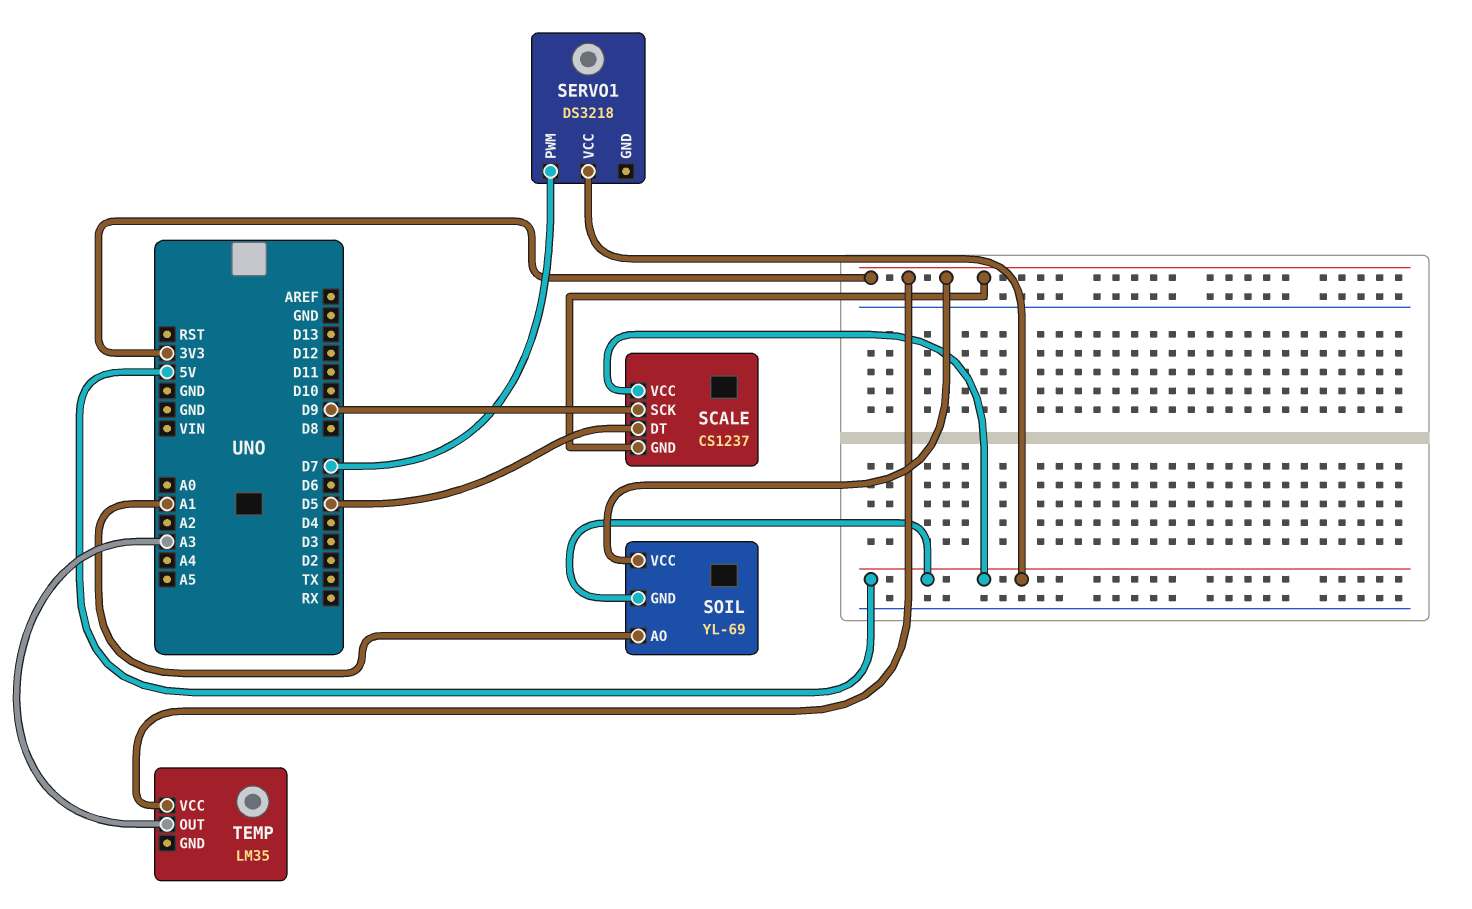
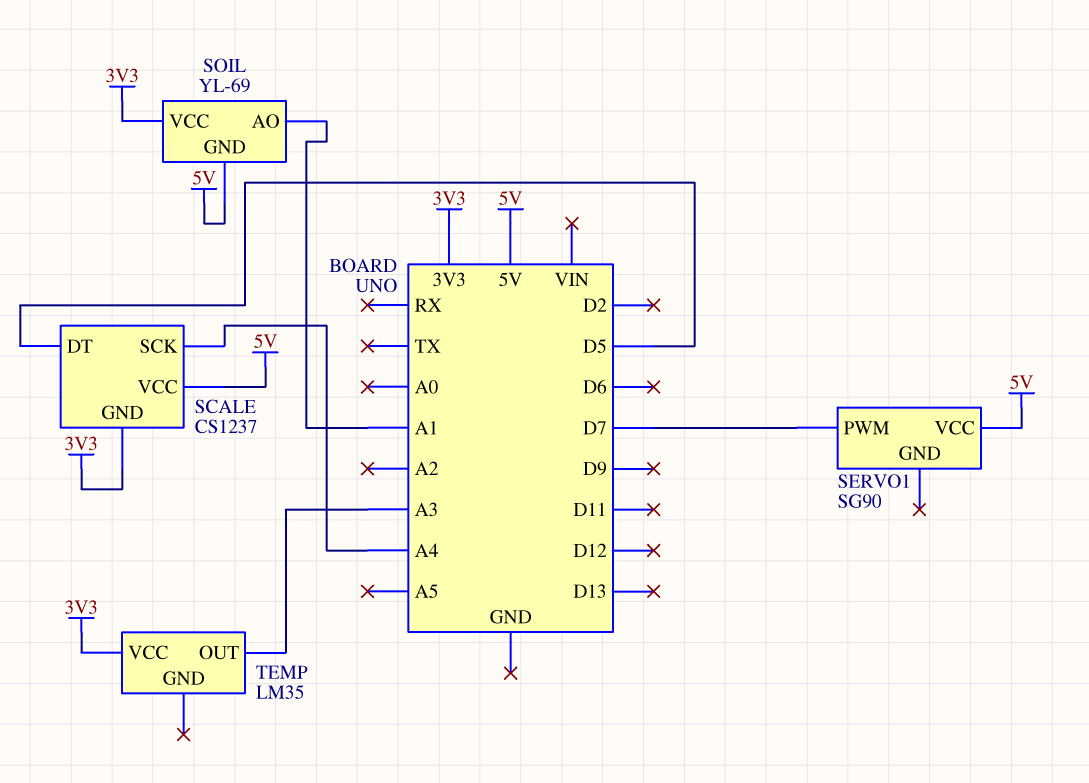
SCALE pin SCK: D9 -> A4
SERVO1: DS3218 -> SG90

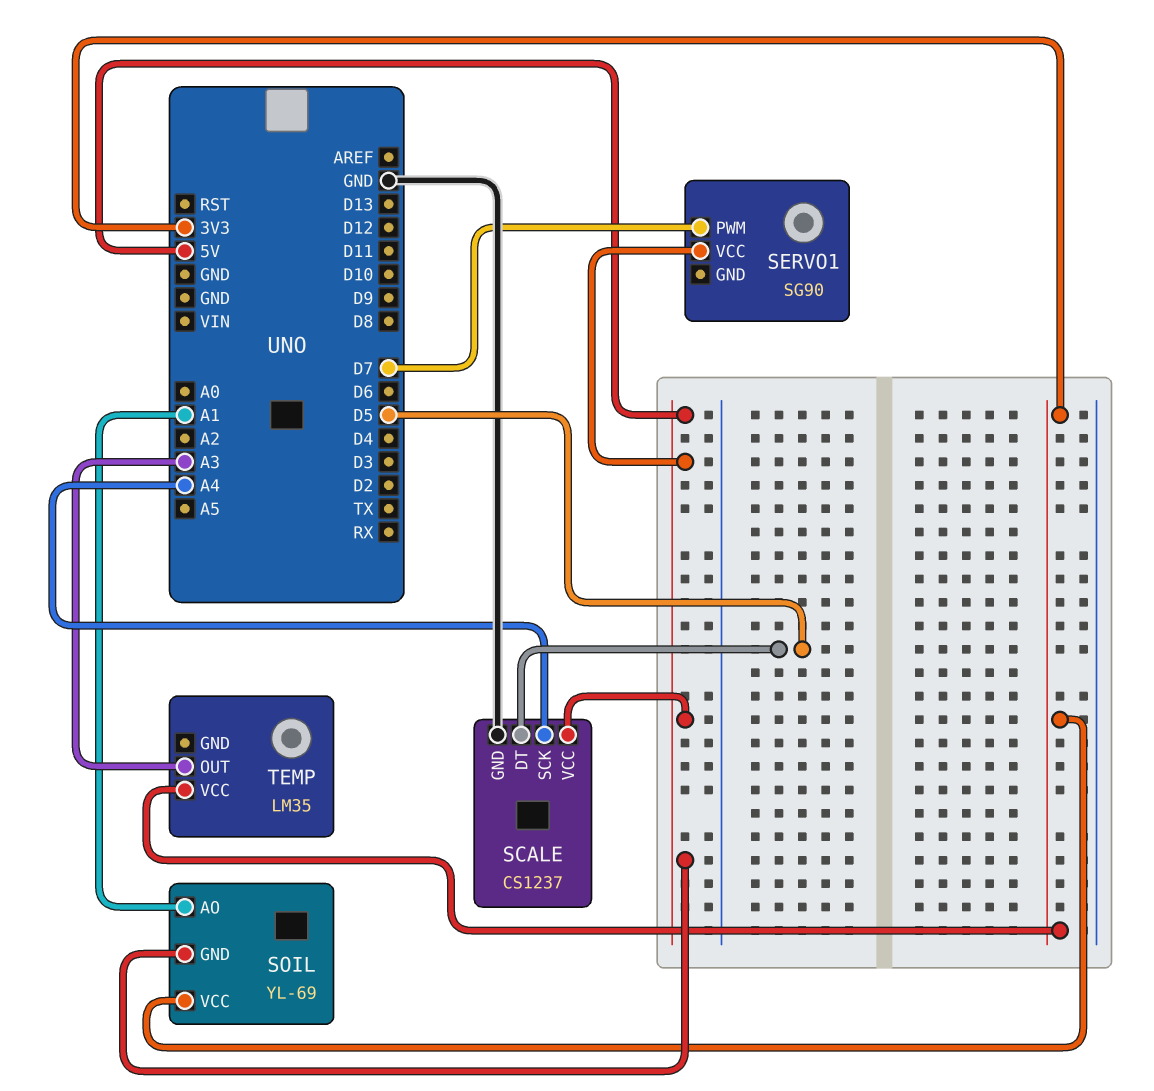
SCALE pin GND: 3V3 -> GND

